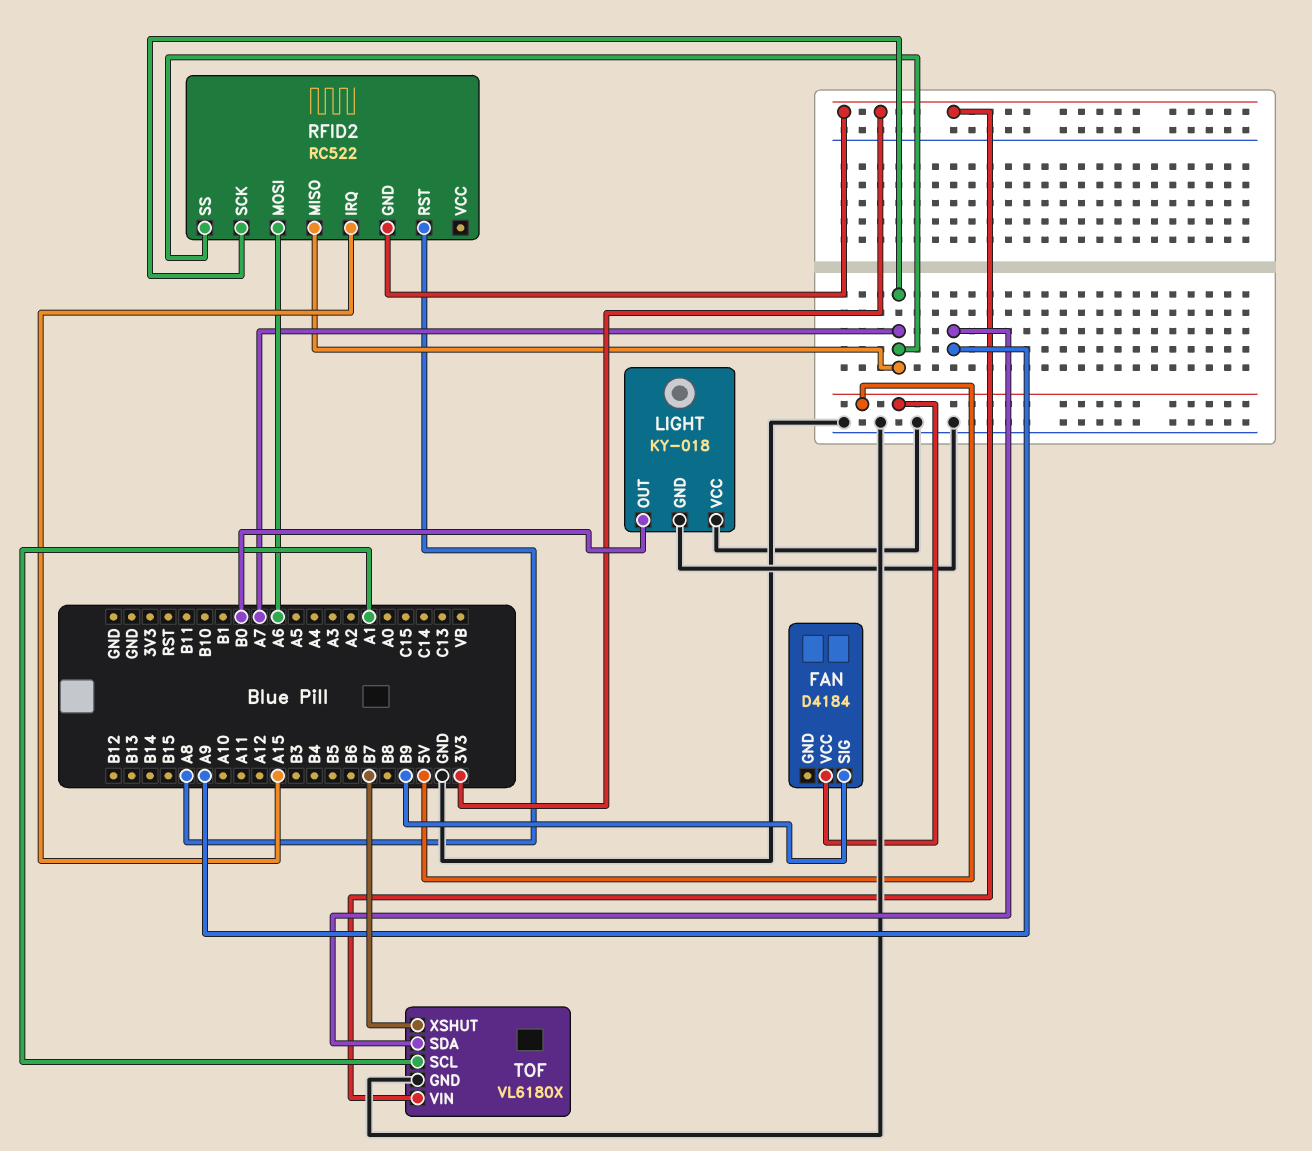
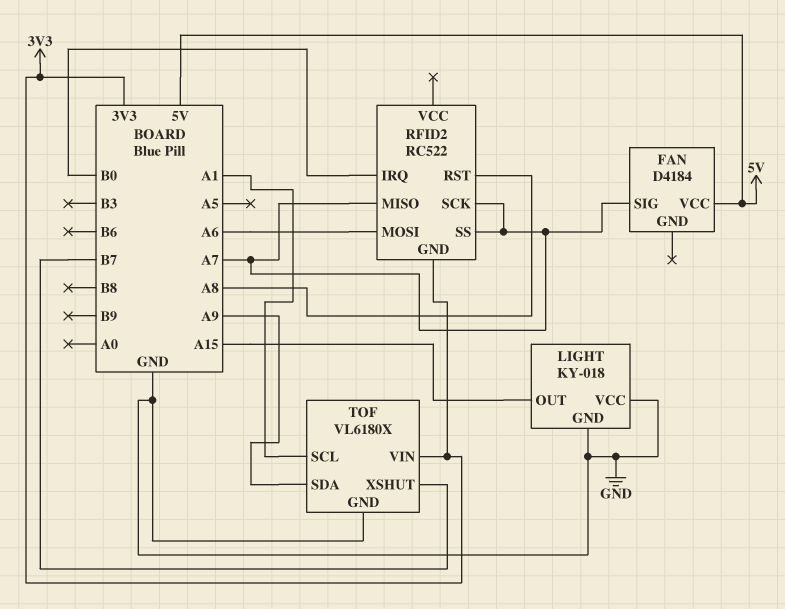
FAN pin SIG: B9 -> A7
LIGHT pin OUT: B0 -> A15
RFID2 pin IRQ: A15 -> B0

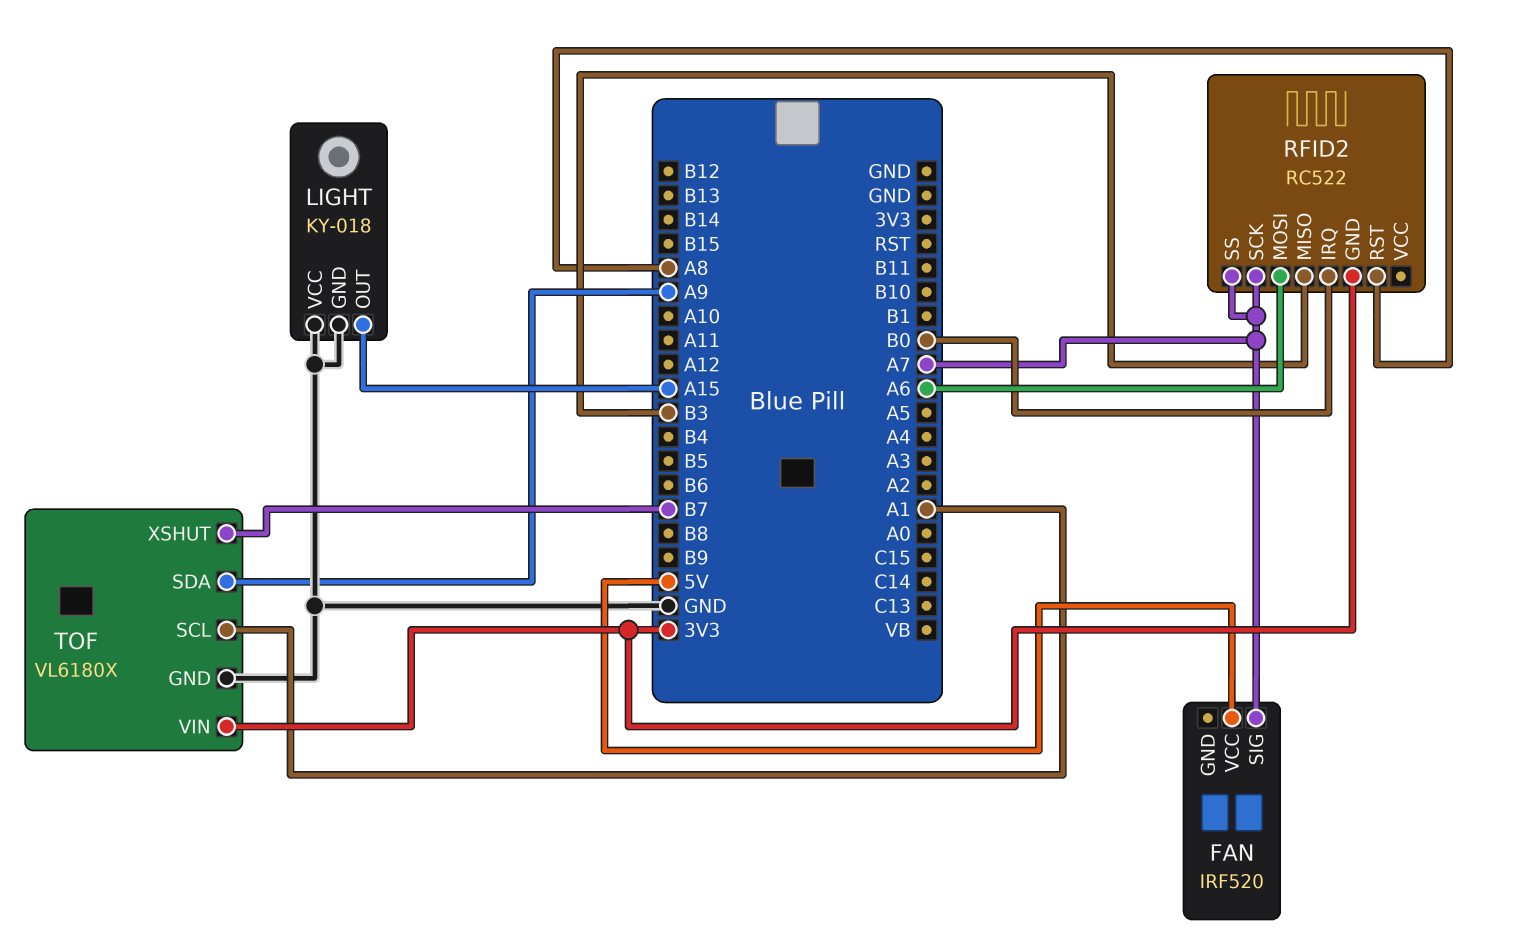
FAN: D4184 -> IRF520
RFID2 pin MISO: A7 -> B3

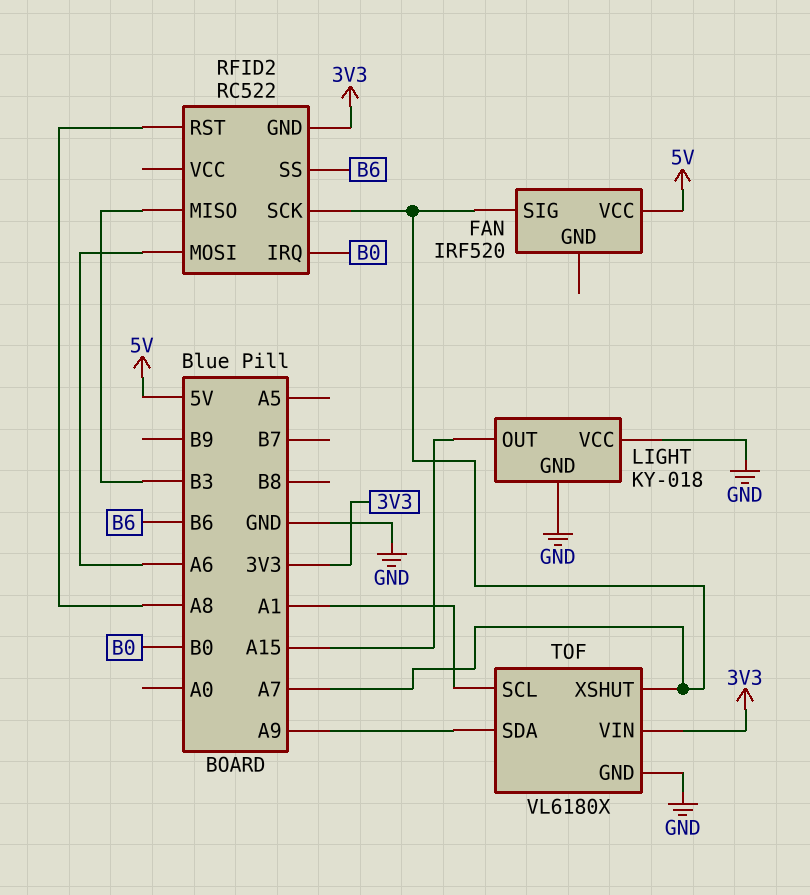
RFID2 pin SS: A7 -> B6
TOF pin XSHUT: B7 -> A7

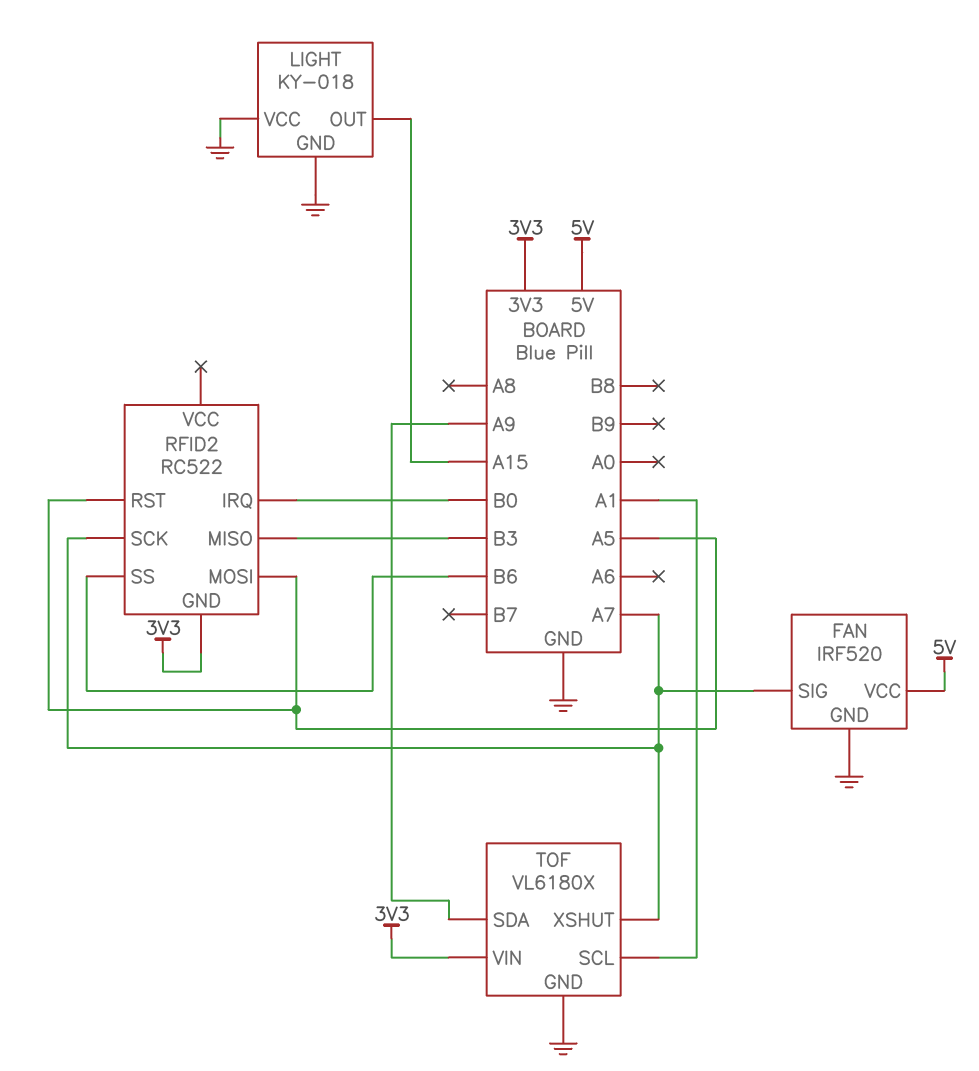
FAN pin GND: none -> GND
RFID2 pin MOSI: A6 -> A5
RFID2 pin RST: A8 -> A5

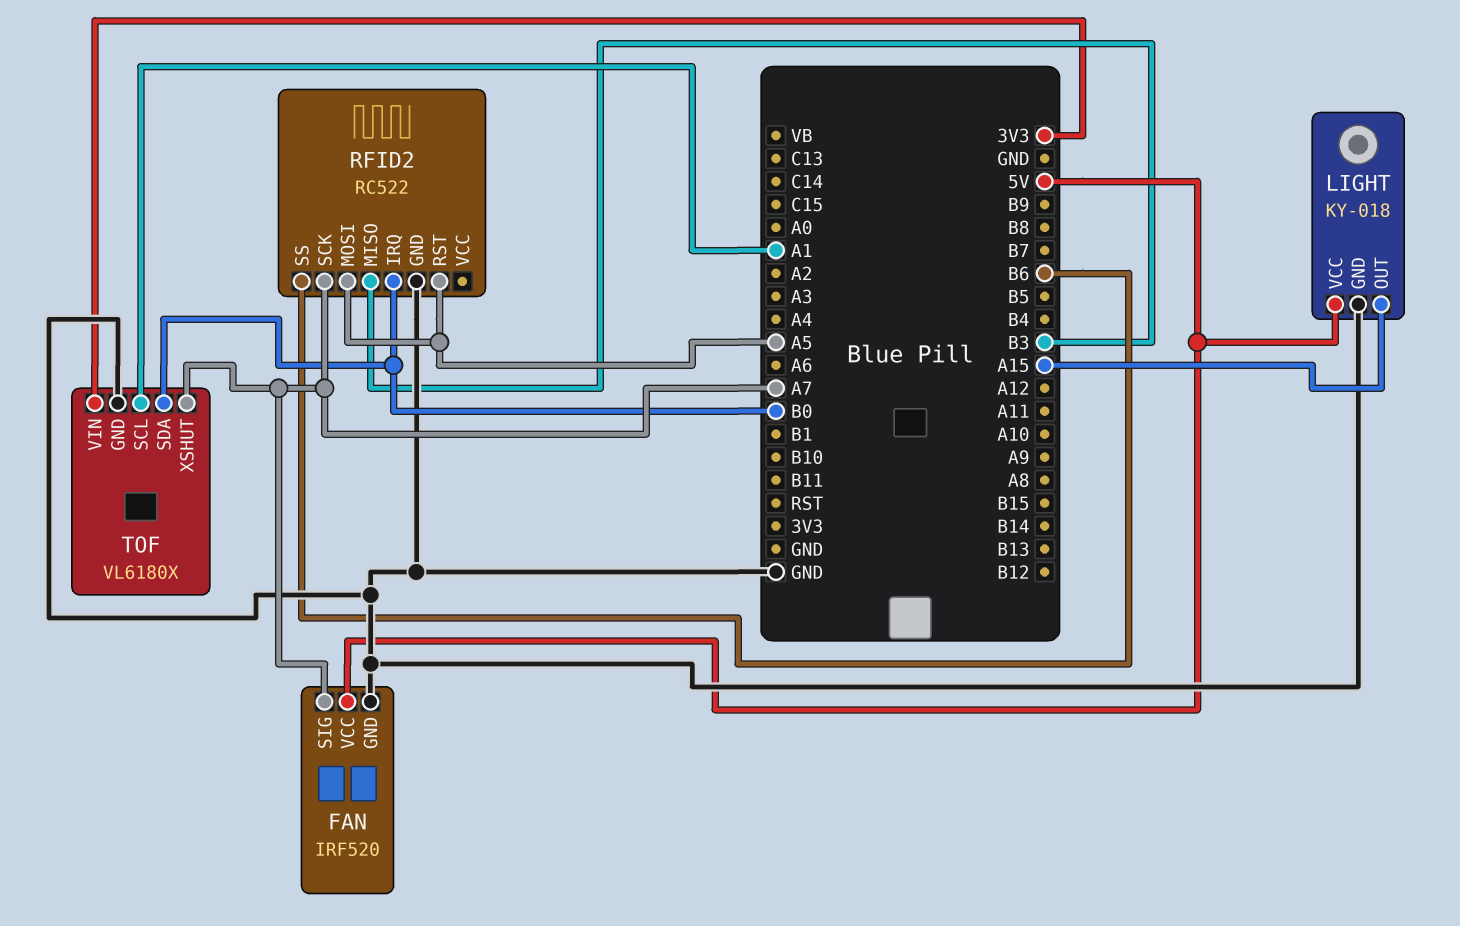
LIGHT pin VCC: GND -> 5V
RFID2 pin GND: 3V3 -> GND
TOF pin SDA: A9 -> B0

